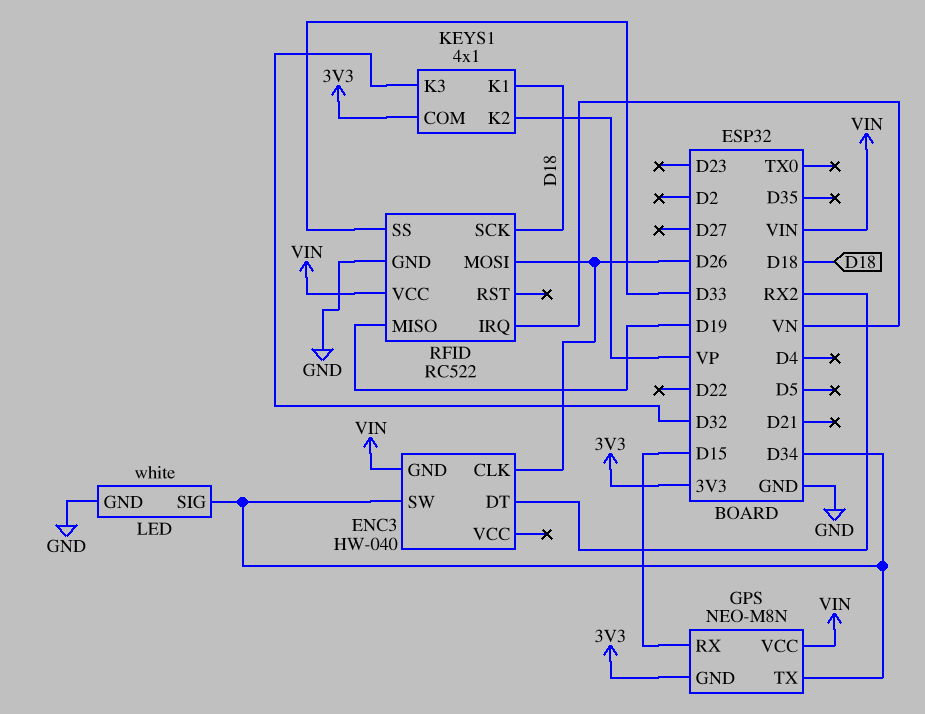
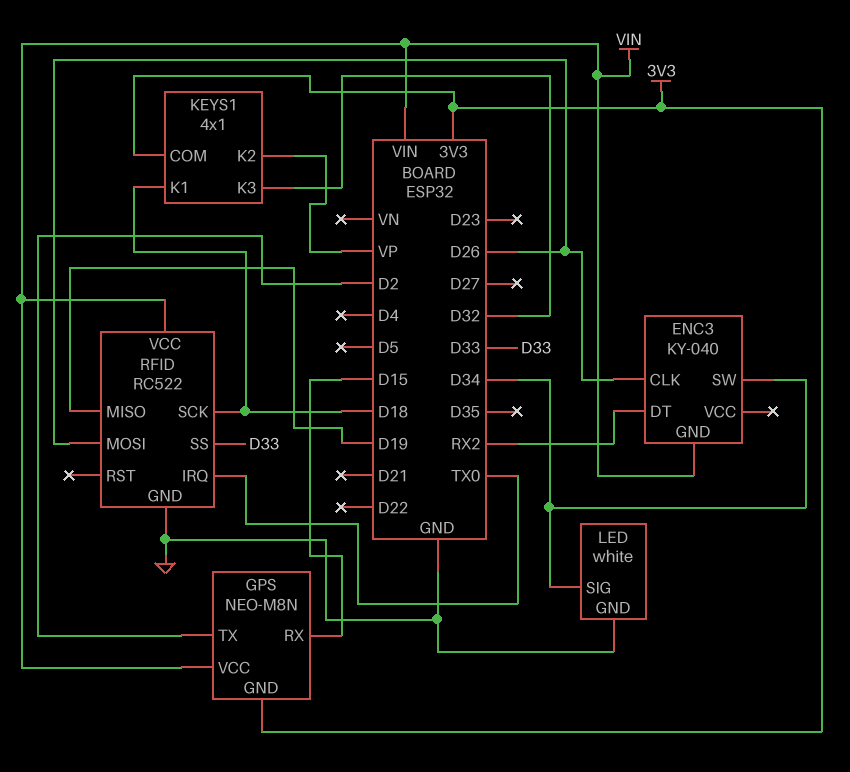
ENC3: HW-040 -> KY-040
GPS pin TX: D34 -> D2
RFID pin IRQ: VN -> TX0

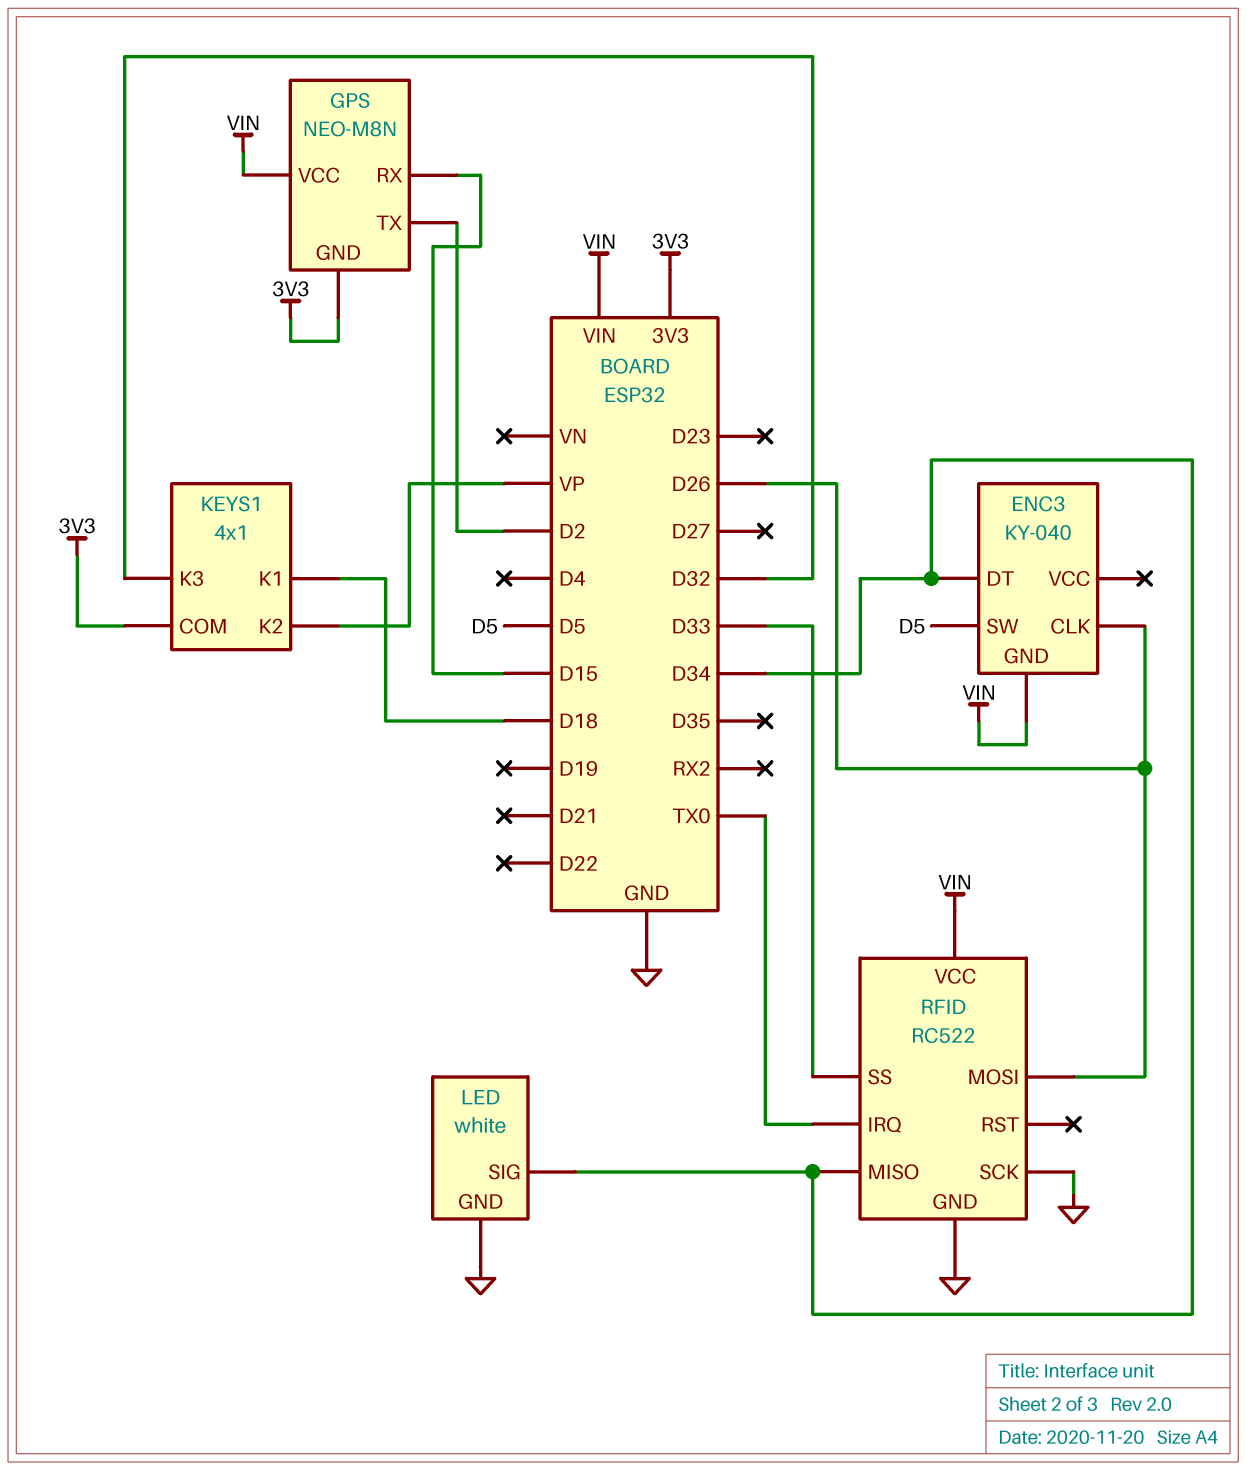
ENC3 pin DT: RX2 -> D34
ENC3 pin SW: D34 -> D5
RFID pin MISO: D19 -> D34
RFID pin SCK: D18 -> GND

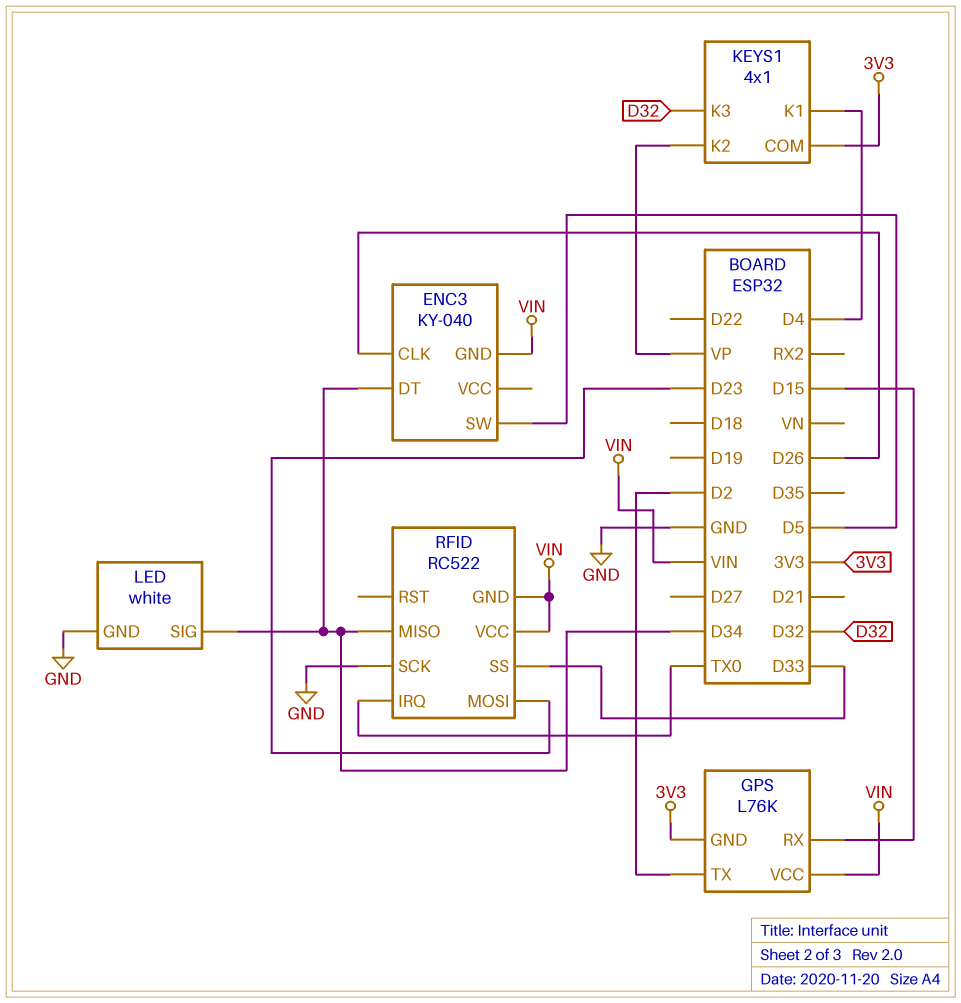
GPS: NEO-M8N -> L76K
KEYS1 pin K1: D18 -> D4
RFID pin GND: GND -> VIN
RFID pin MOSI: D26 -> D23

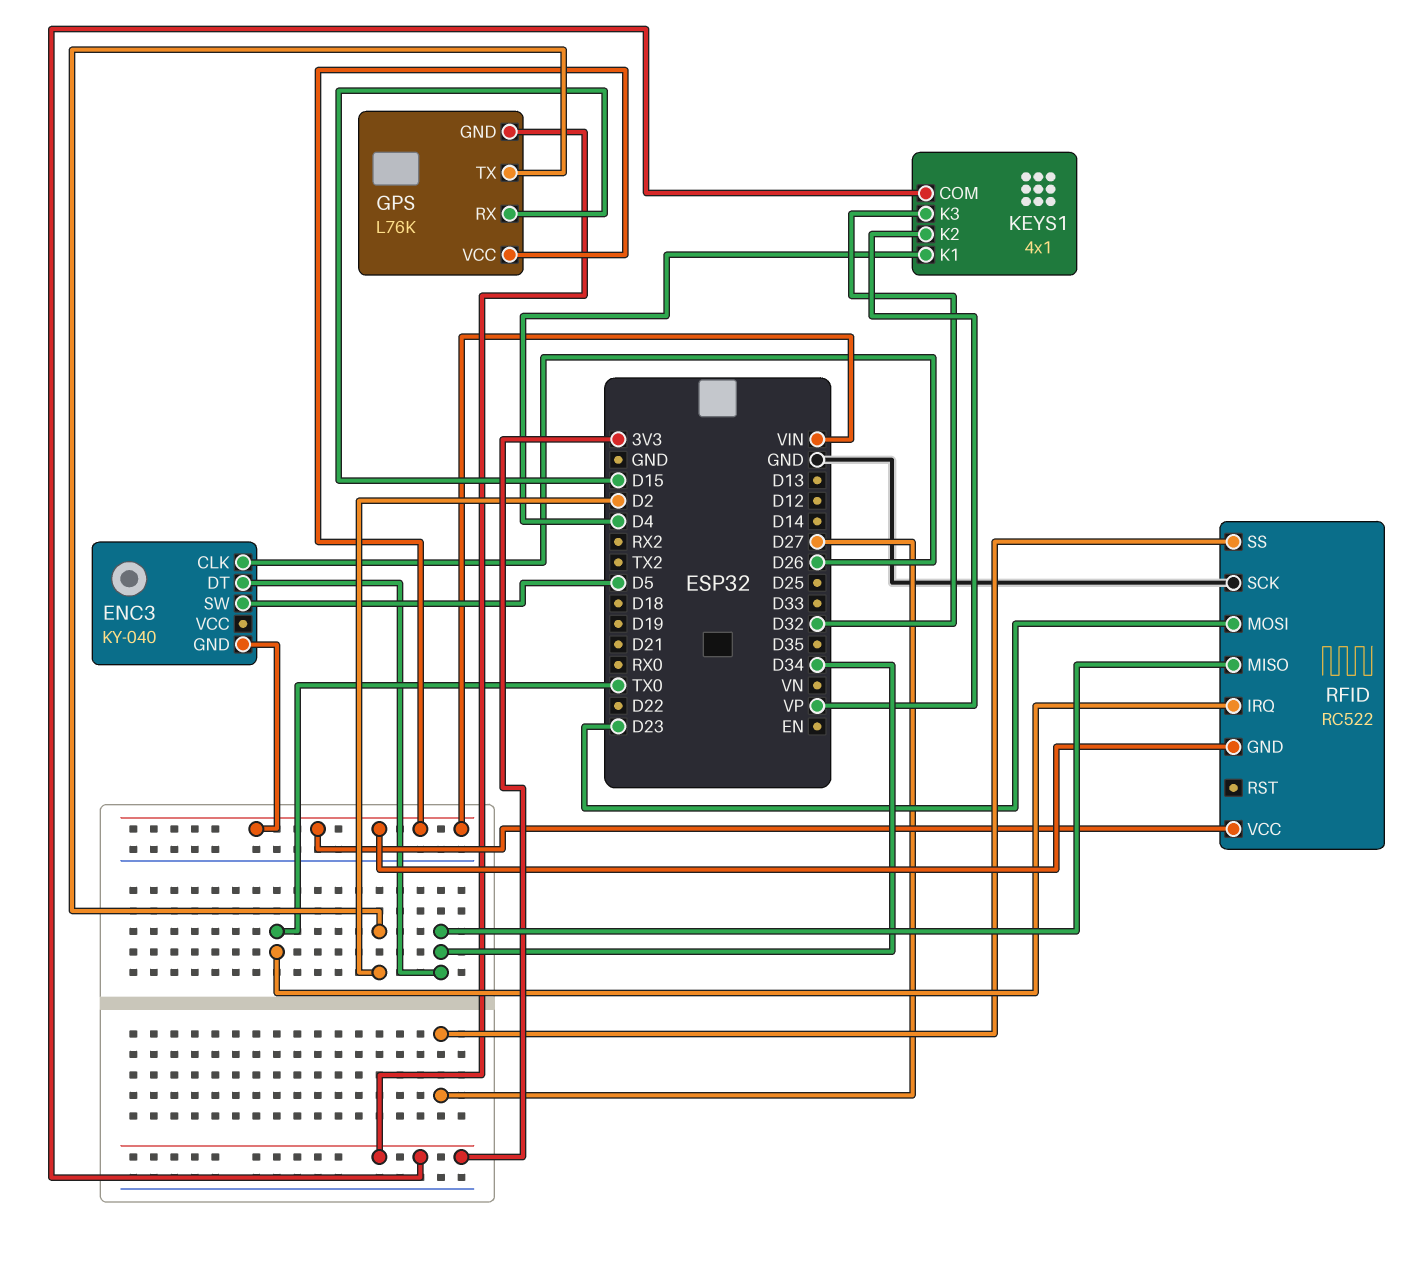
LED: white -> none
LED pin GND: GND -> none
LED pin SIG: D34 -> none
RFID pin SS: D33 -> D27

